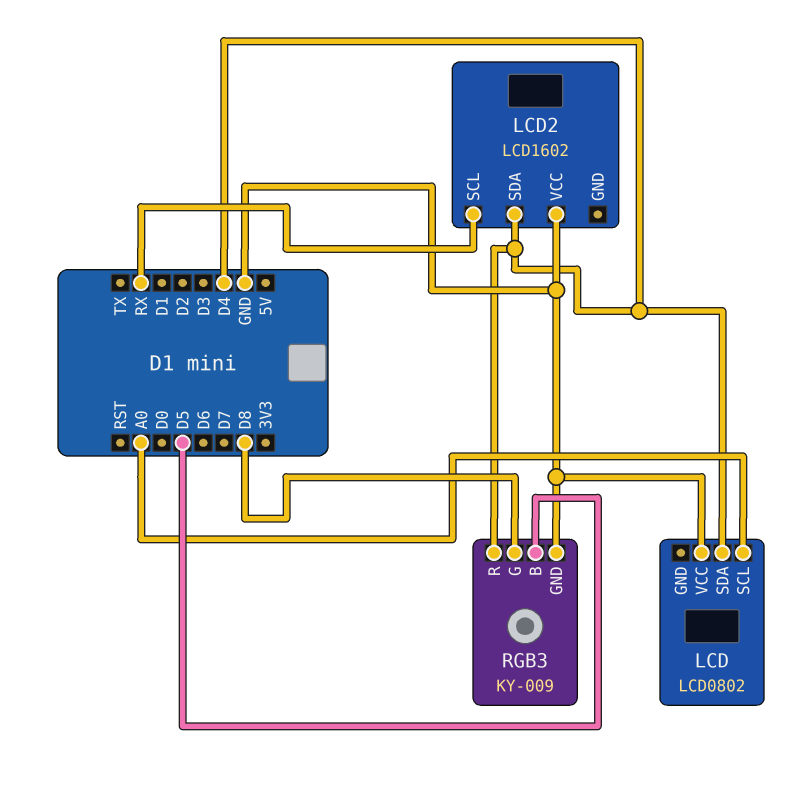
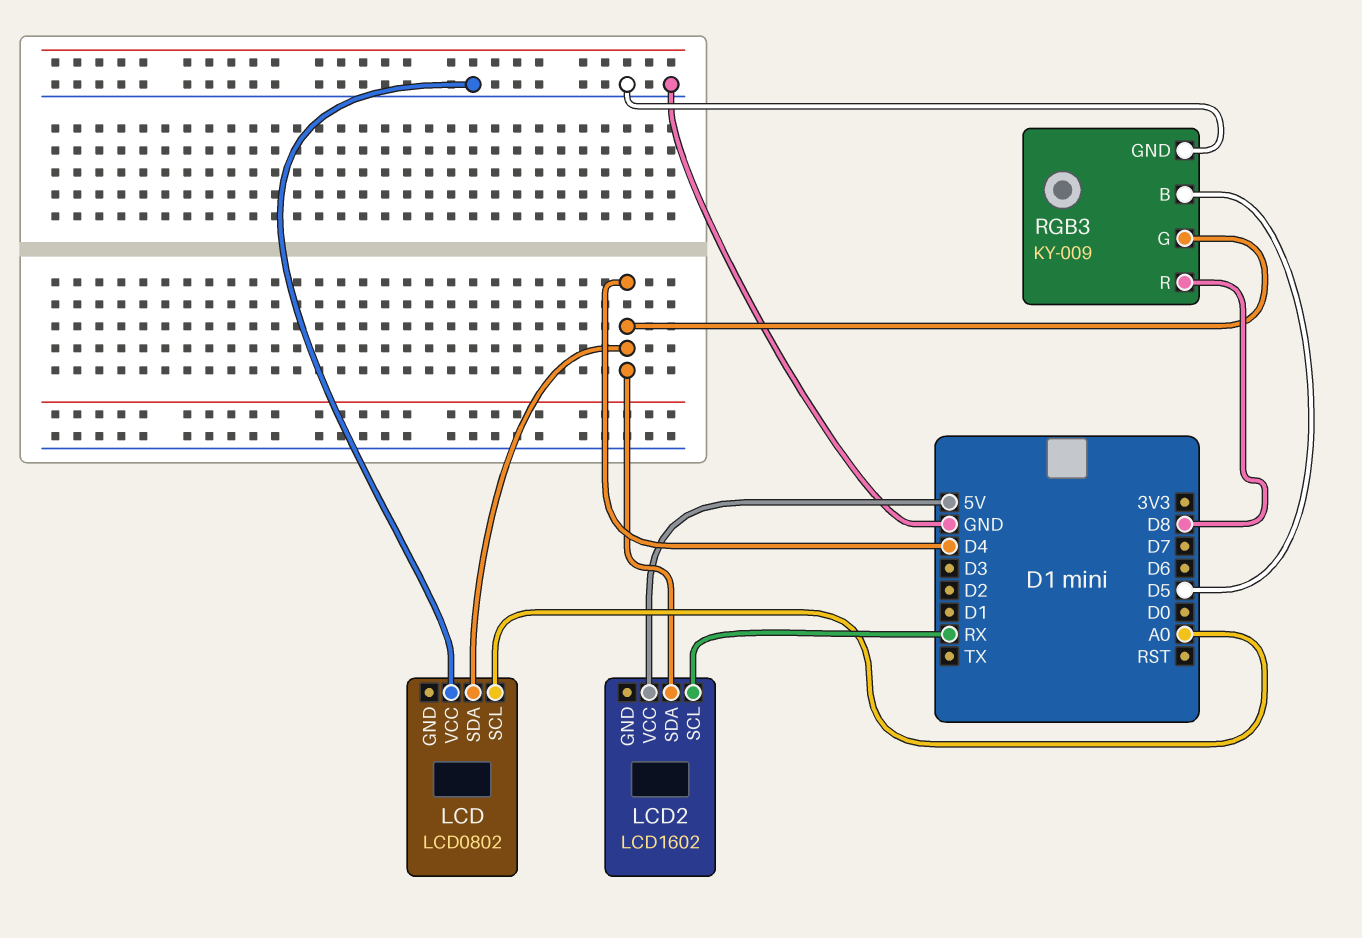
LCD2 pin VCC: GND -> 5V
RGB3 pin G: D8 -> D4
RGB3 pin R: D4 -> D8

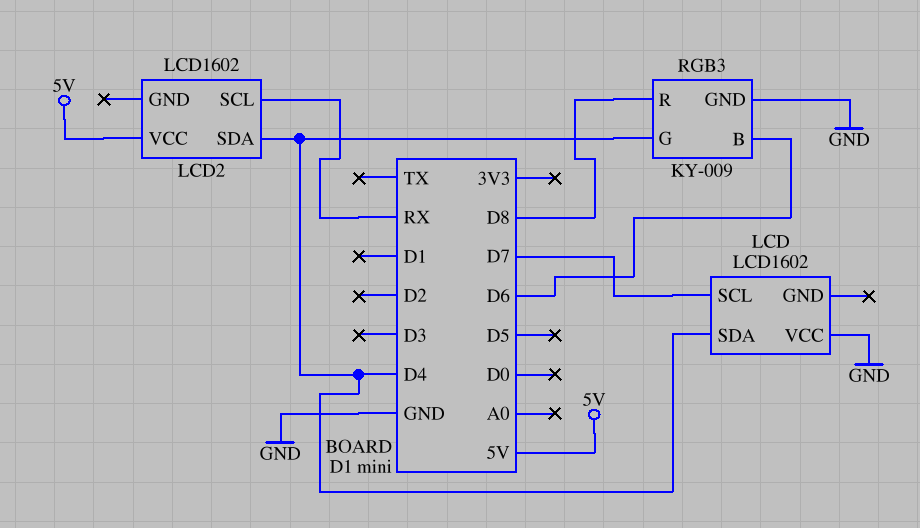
LCD: LCD0802 -> LCD1602
LCD pin SCL: A0 -> D7
RGB3 pin B: D5 -> D6

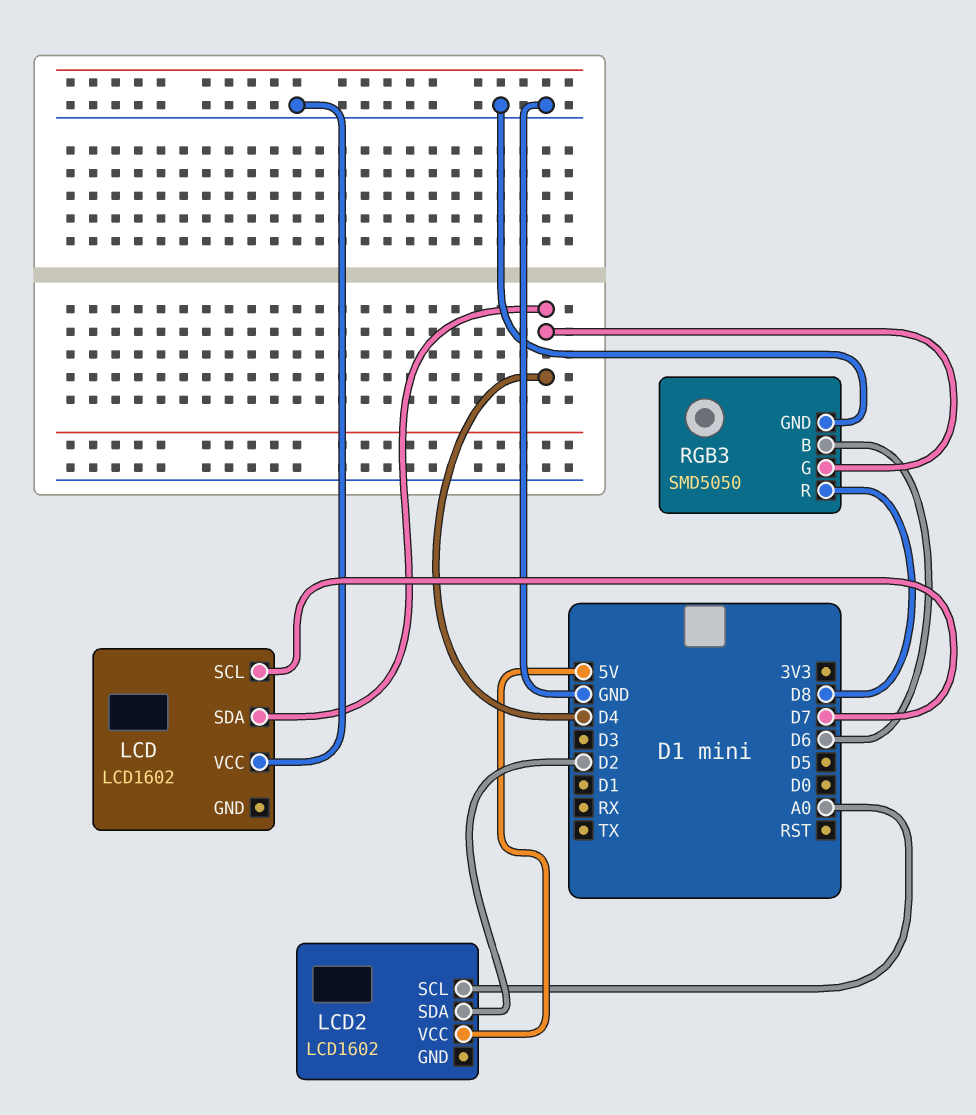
LCD2 pin SCL: RX -> A0
LCD2 pin SDA: D4 -> D2
RGB3: KY-009 -> SMD5050

